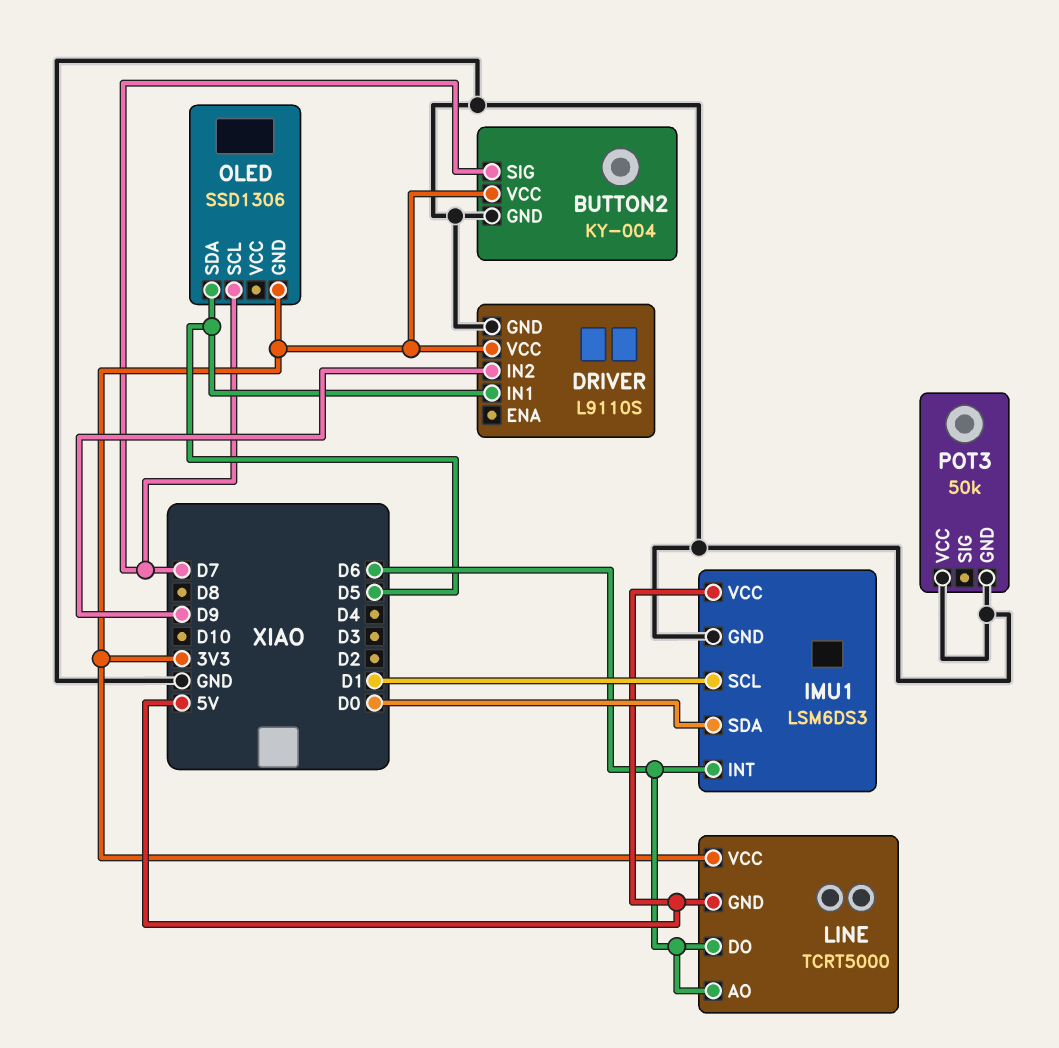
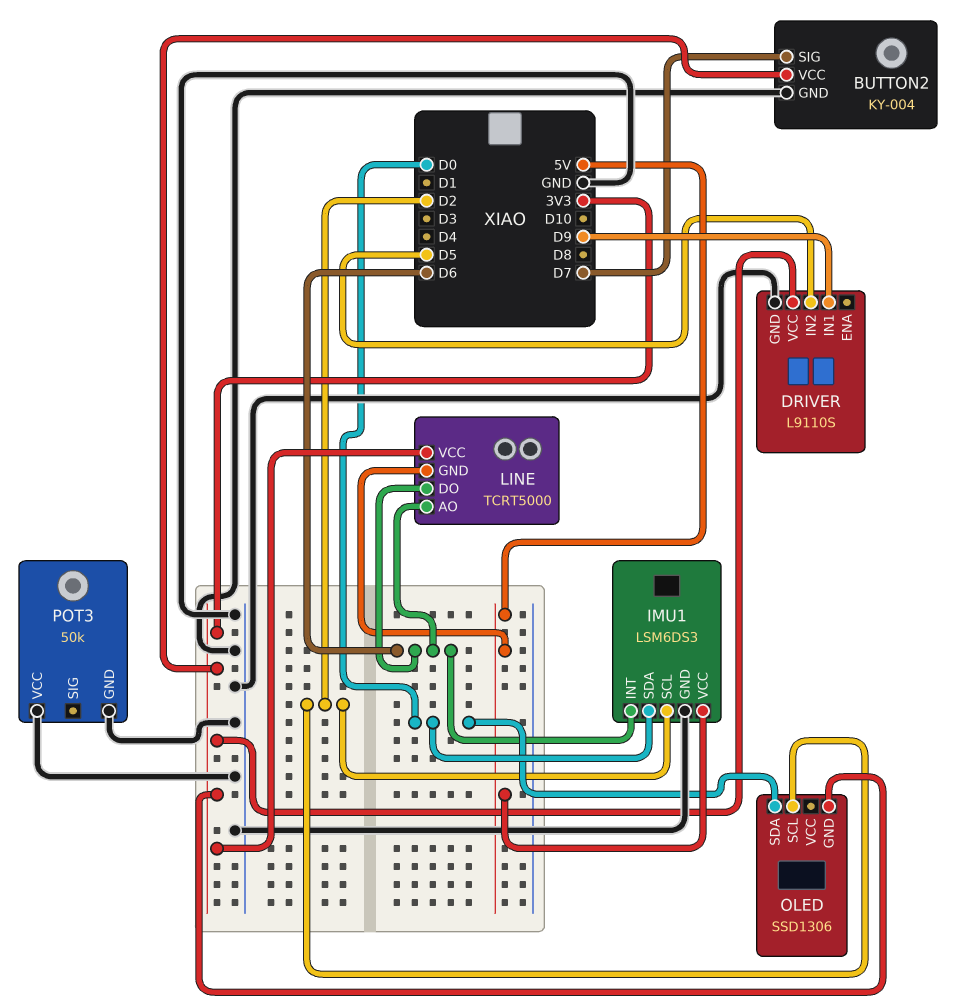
DRIVER pin IN1: D5 -> D9
DRIVER pin IN2: D9 -> D5
IMU1 pin SCL: D1 -> D2
OLED pin SCL: D7 -> D2
OLED pin SDA: D5 -> D0

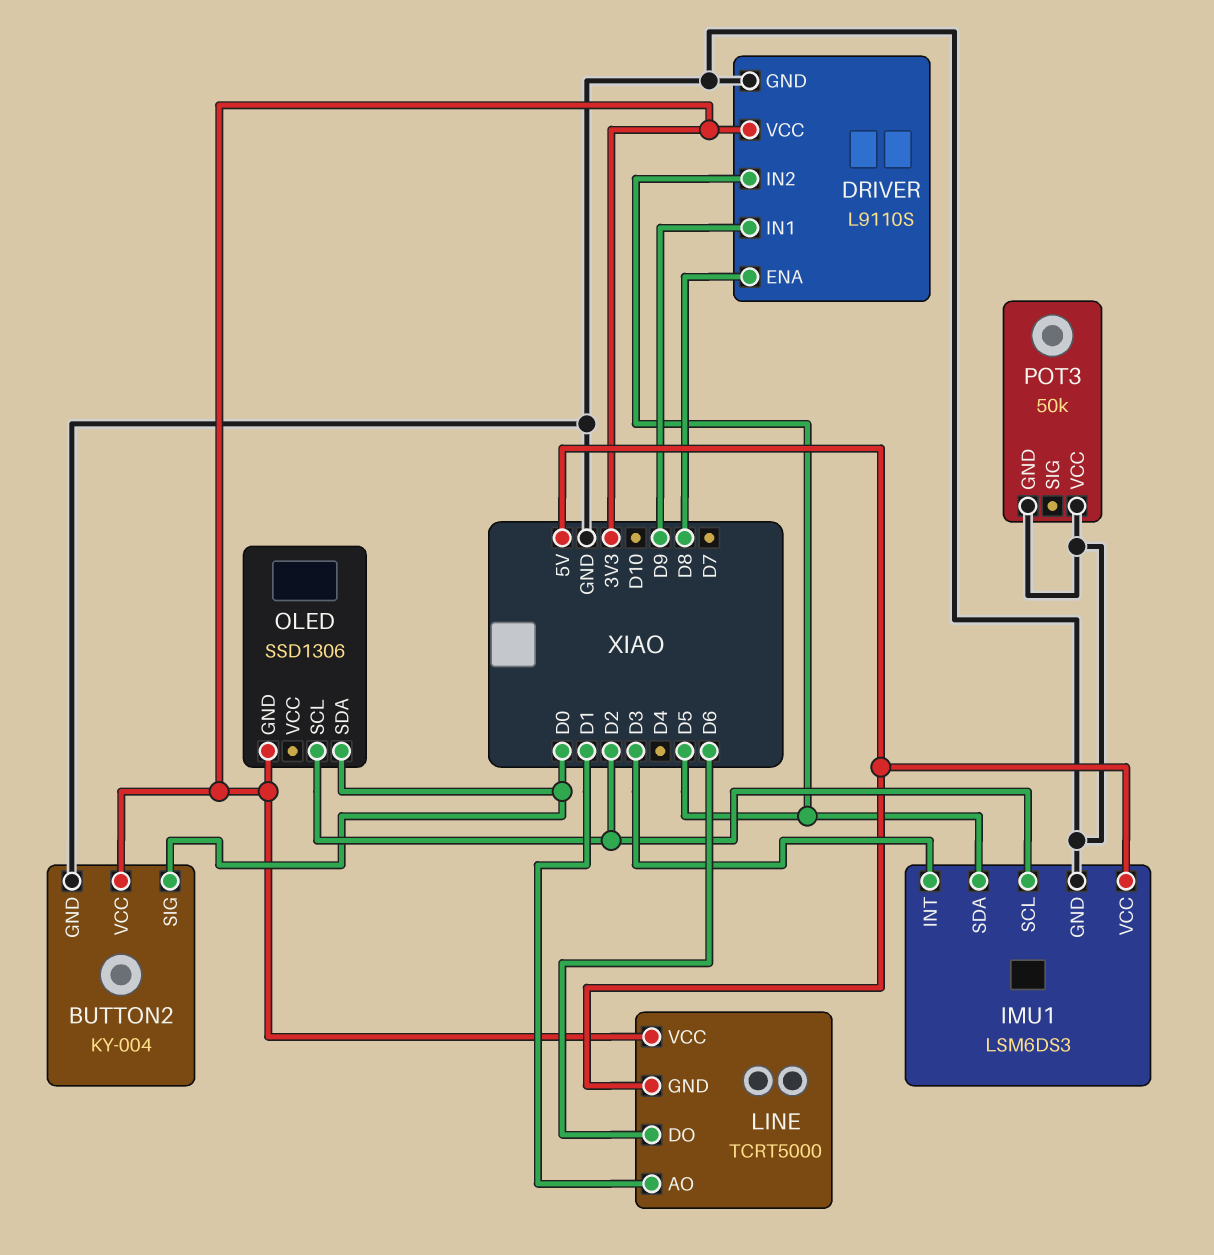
BUTTON2 pin SIG: D7 -> D0
DRIVER pin ENA: none -> D8
IMU1 pin INT: D6 -> D3
IMU1 pin SDA: D0 -> D5
LINE pin AO: D6 -> D1

